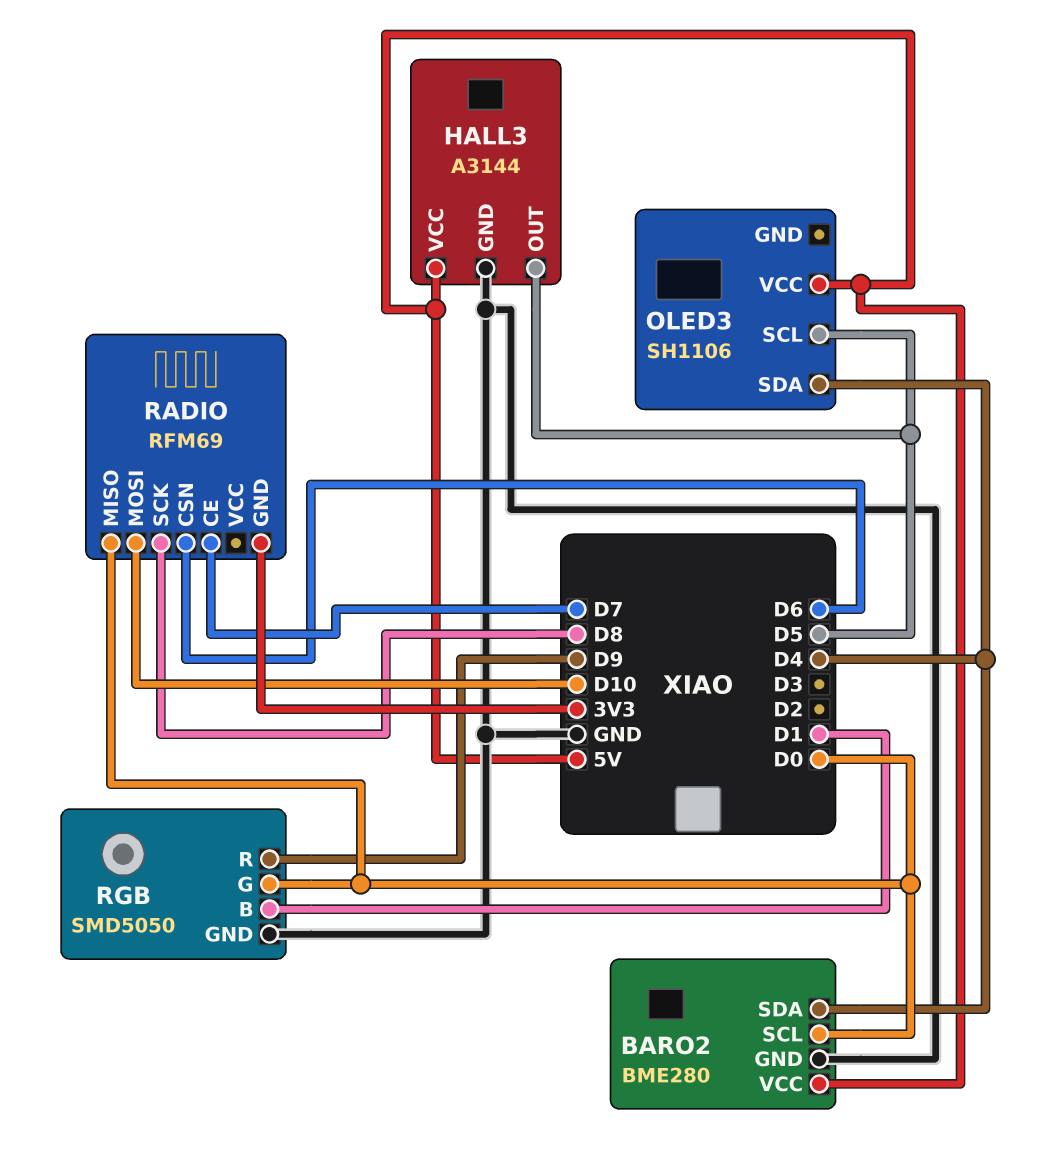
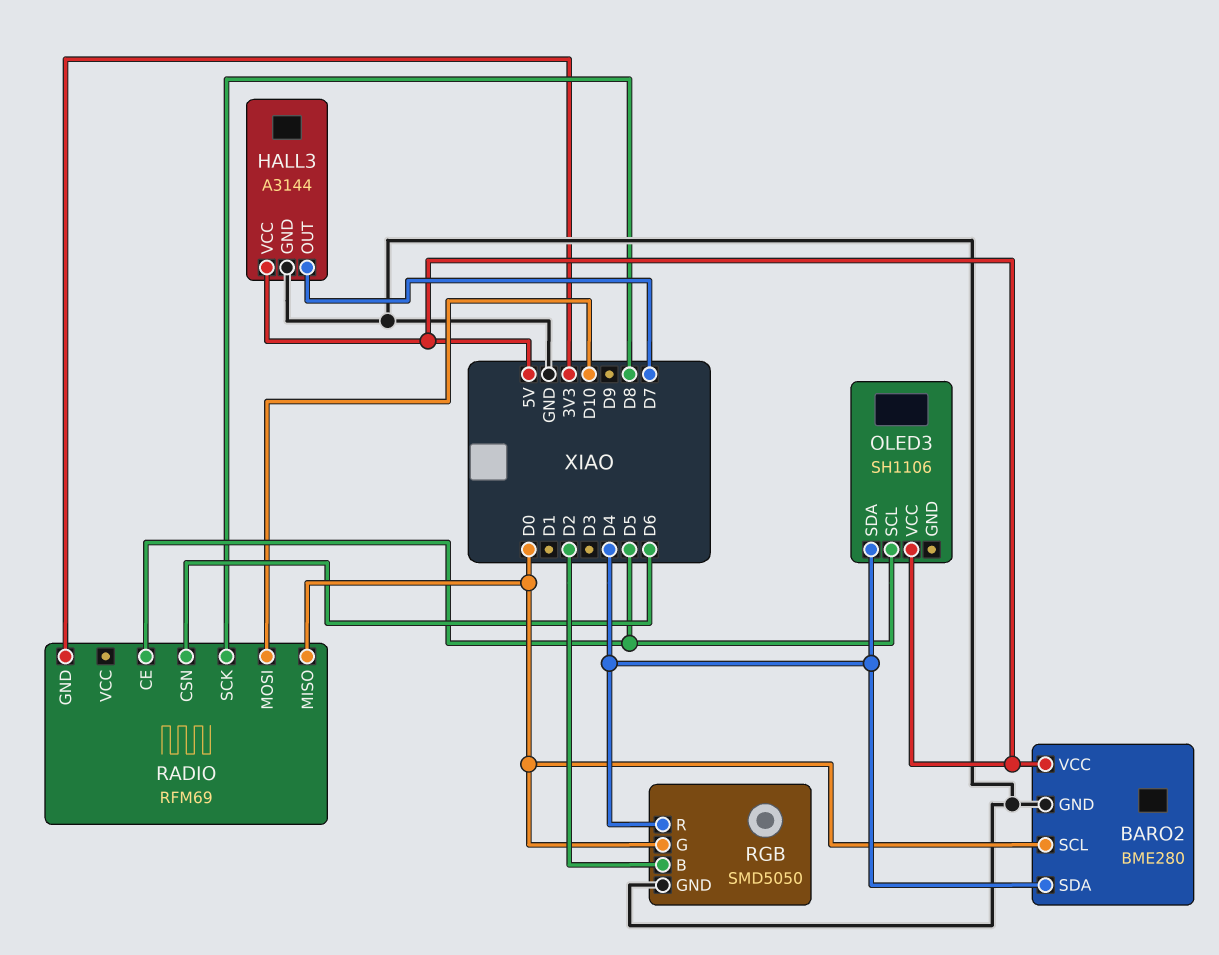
HALL3 pin OUT: D5 -> D7
RADIO pin CE: D7 -> D5
RGB pin B: D1 -> D2
RGB pin R: D9 -> D4

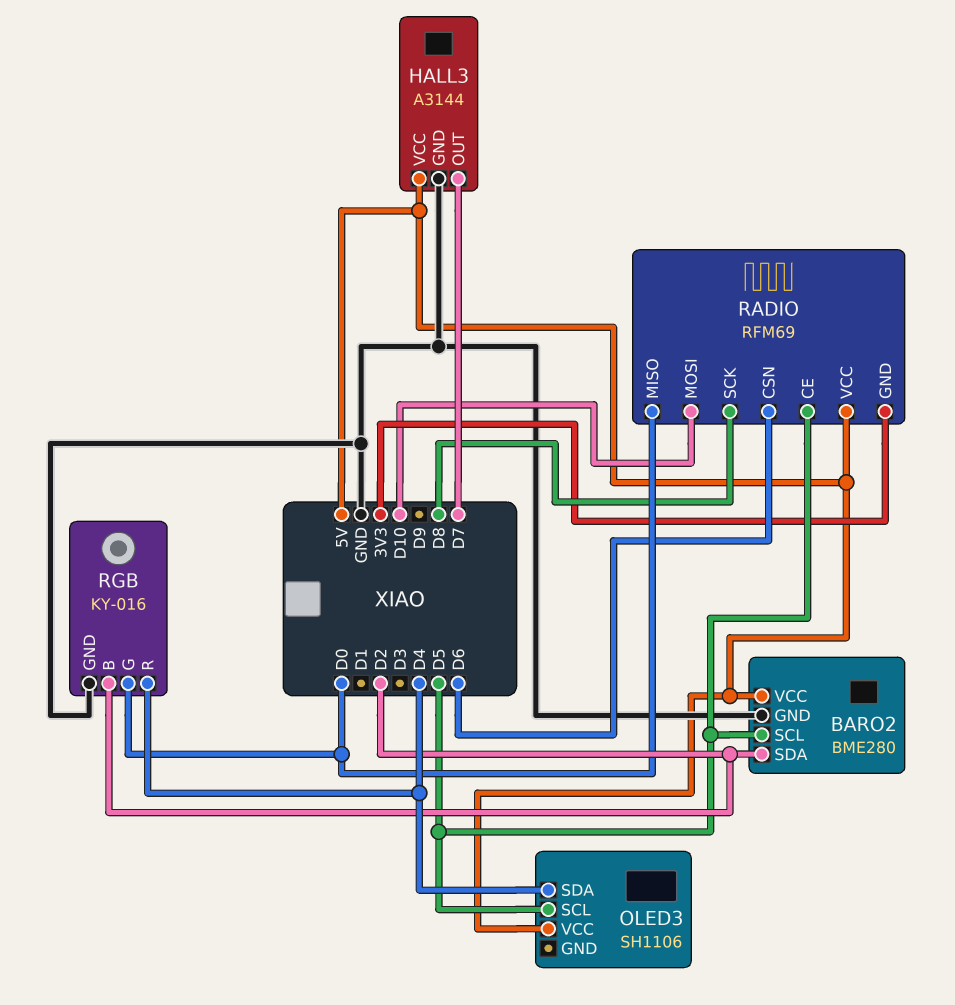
BARO2 pin SCL: D0 -> D5
BARO2 pin SDA: D4 -> D2
RADIO pin VCC: none -> 5V
RGB: SMD5050 -> KY-016

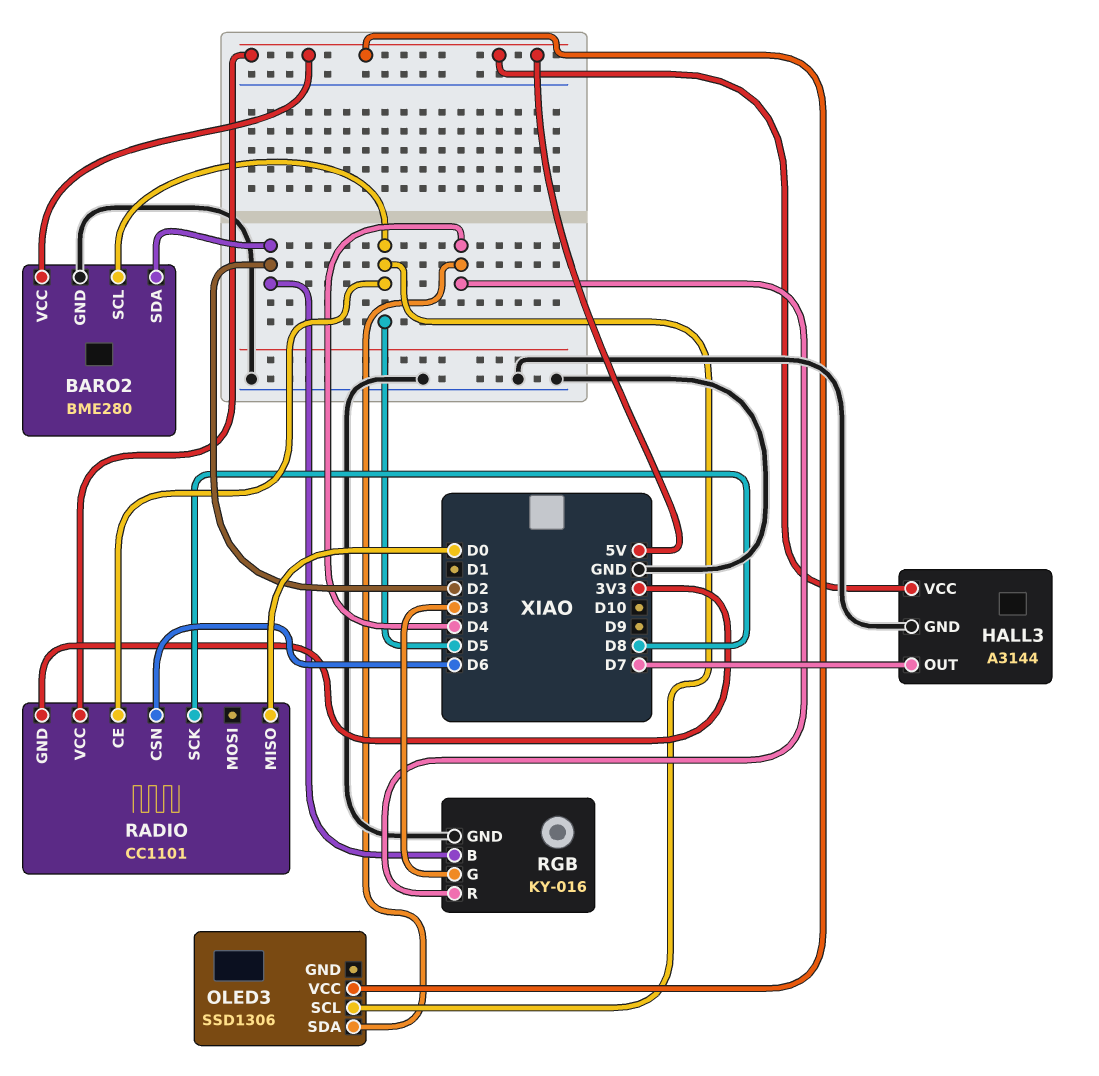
OLED3: SH1106 -> SSD1306
RADIO: RFM69 -> CC1101
RADIO pin MOSI: D10 -> none
RGB pin G: D0 -> D3

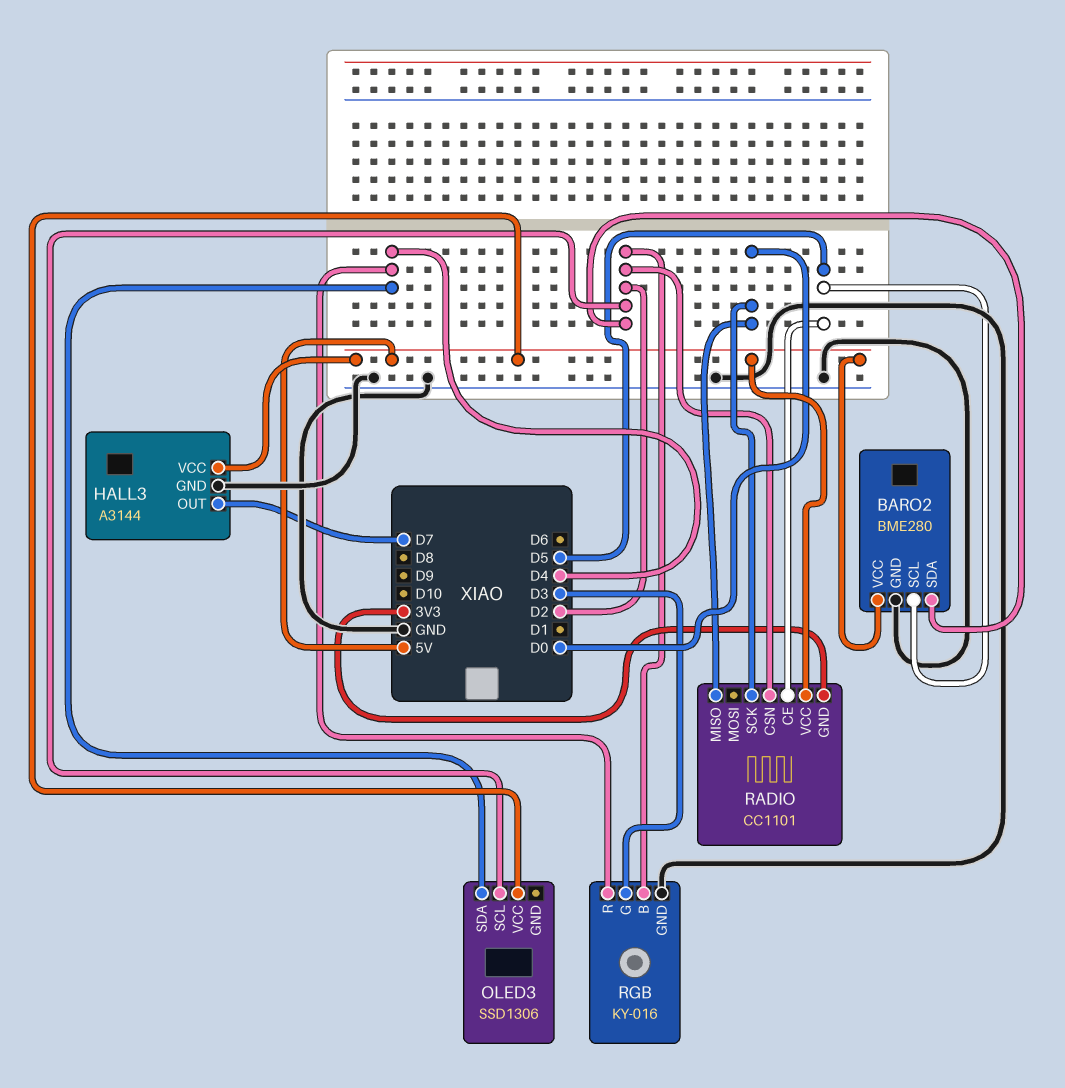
OLED3 pin SCL: D5 -> D2
RADIO pin CSN: D6 -> D2
RADIO pin SCK: D8 -> D0

